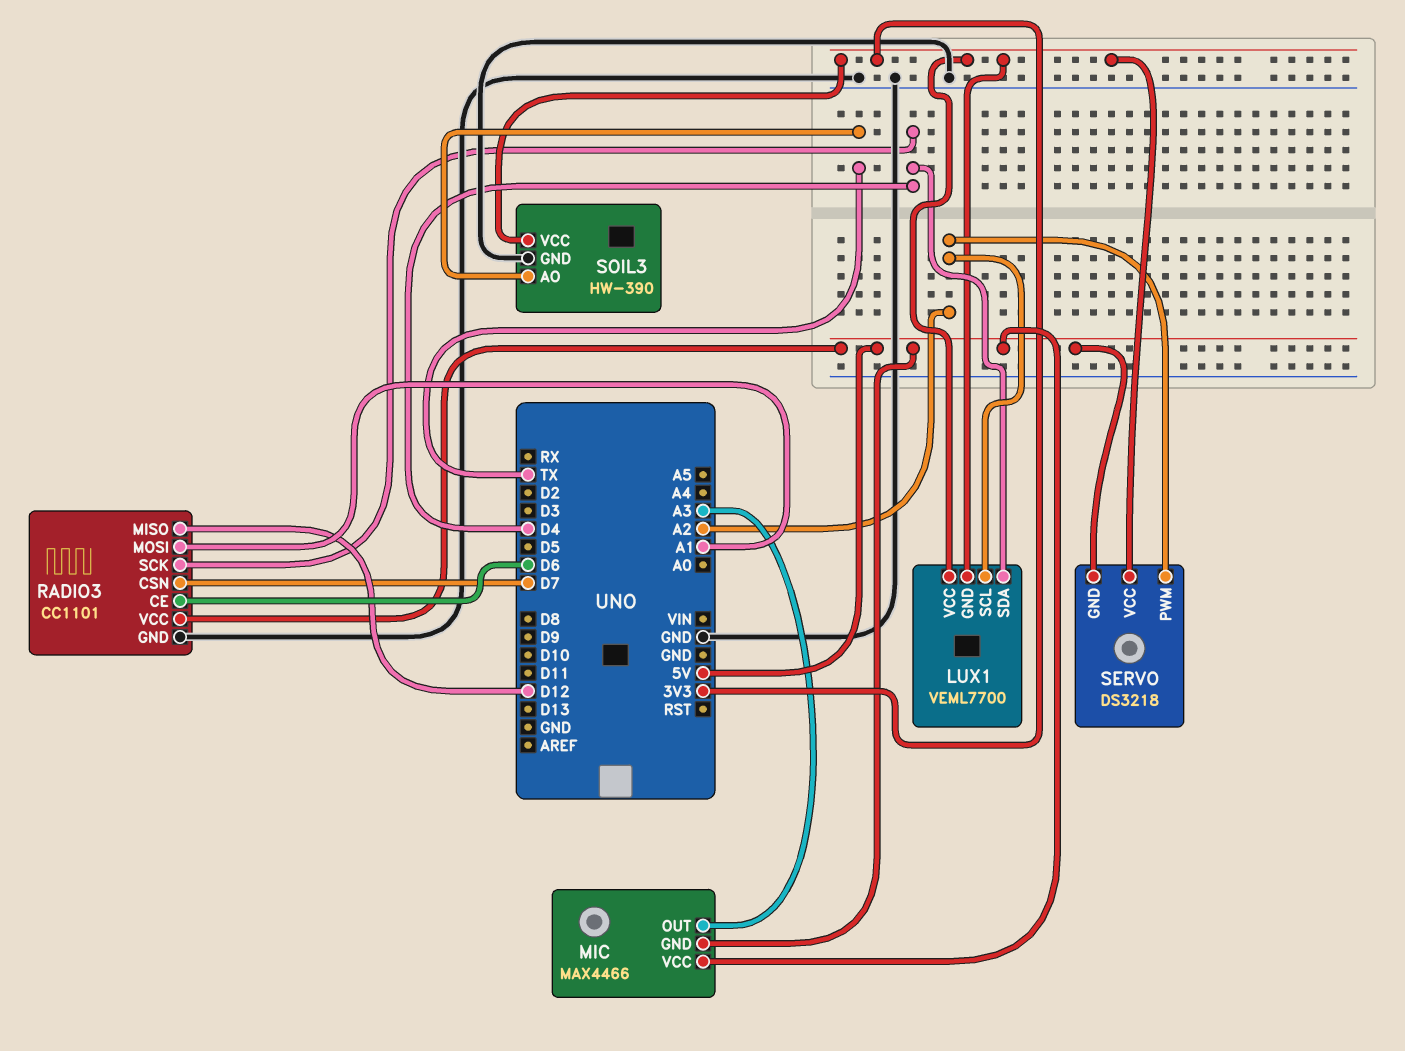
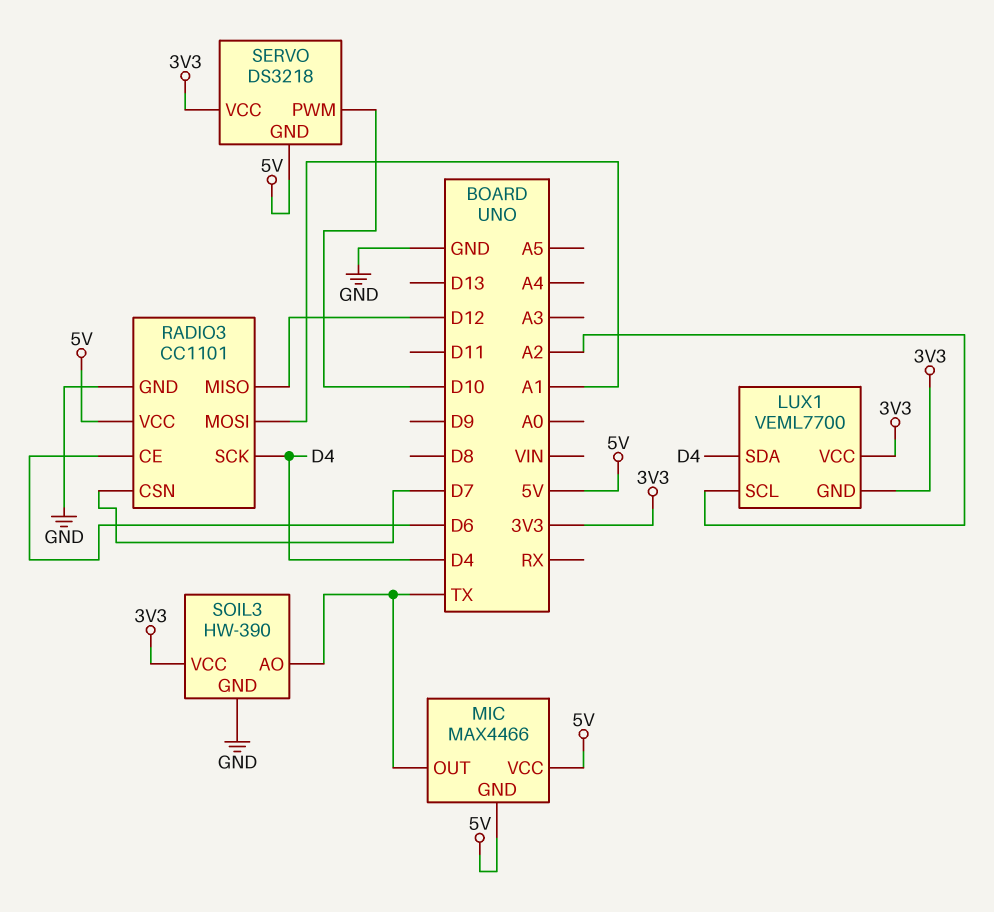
MIC pin OUT: A3 -> TX
SERVO pin PWM: A2 -> D10

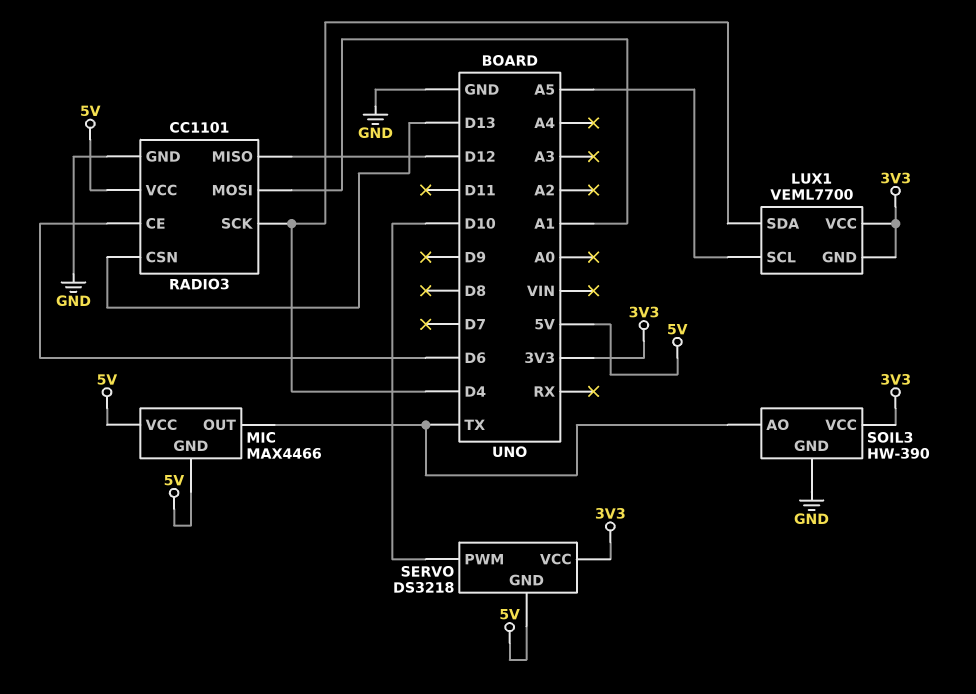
LUX1 pin SCL: A2 -> A5
RADIO3 pin CSN: D7 -> D13

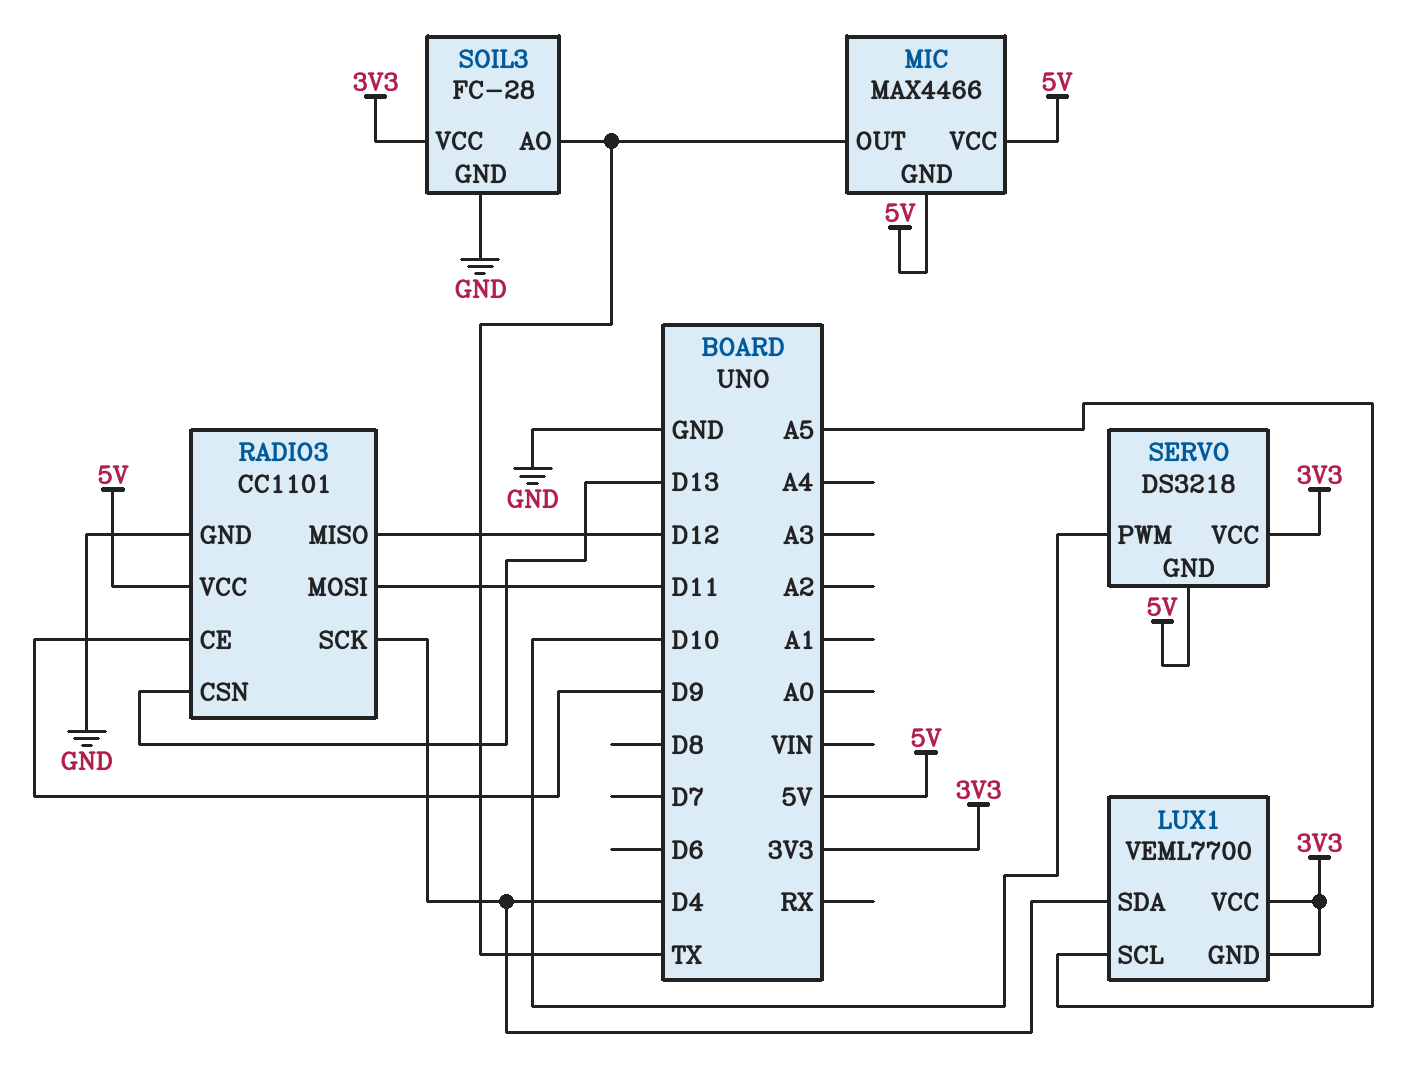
RADIO3 pin CE: D6 -> D9
RADIO3 pin MOSI: A1 -> D11
SOIL3: HW-390 -> FC-28

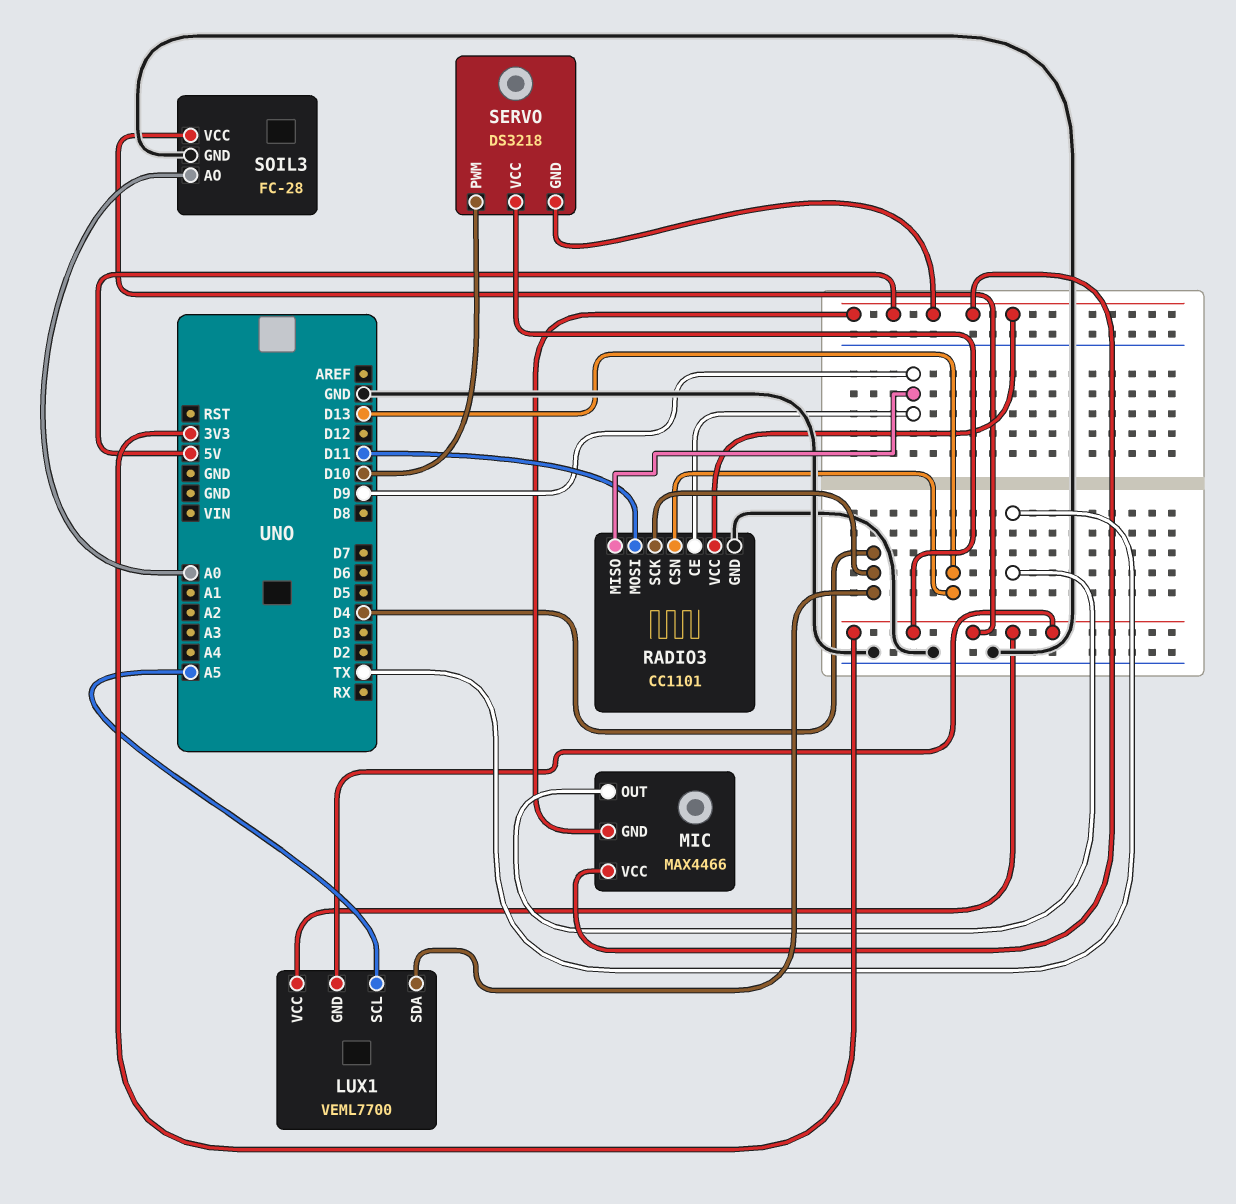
RADIO3 pin MISO: D12 -> D9
SOIL3 pin AO: TX -> A0

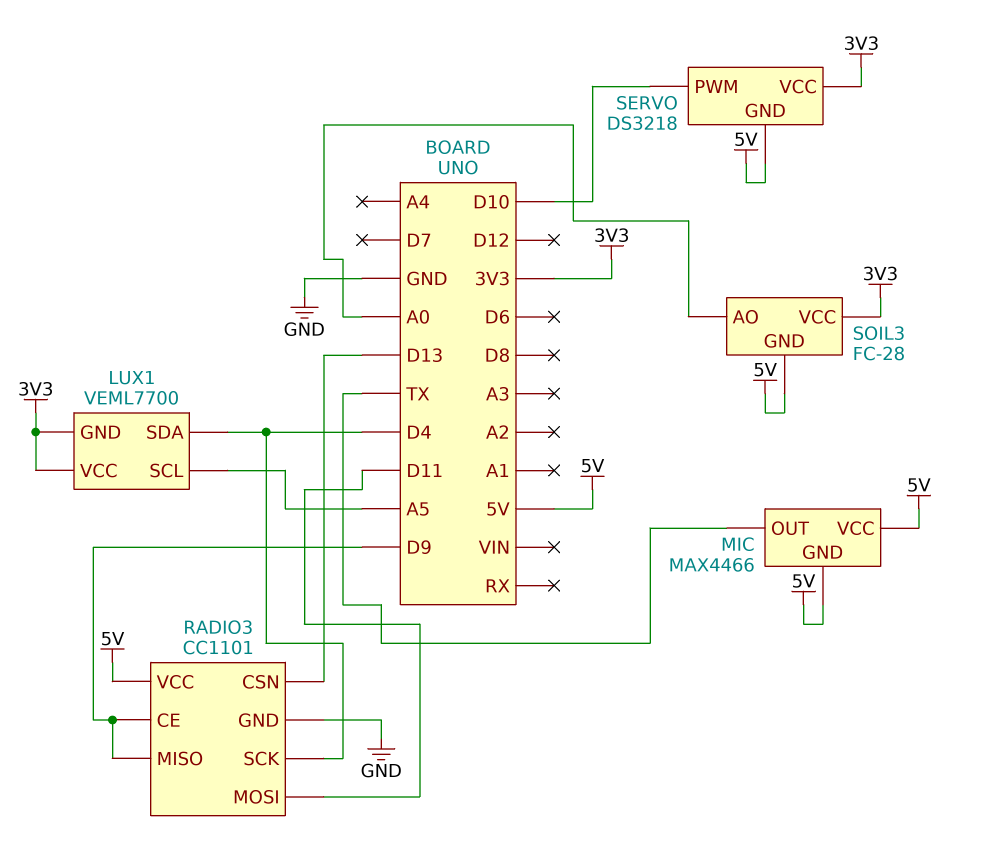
SOIL3 pin GND: GND -> 5V

